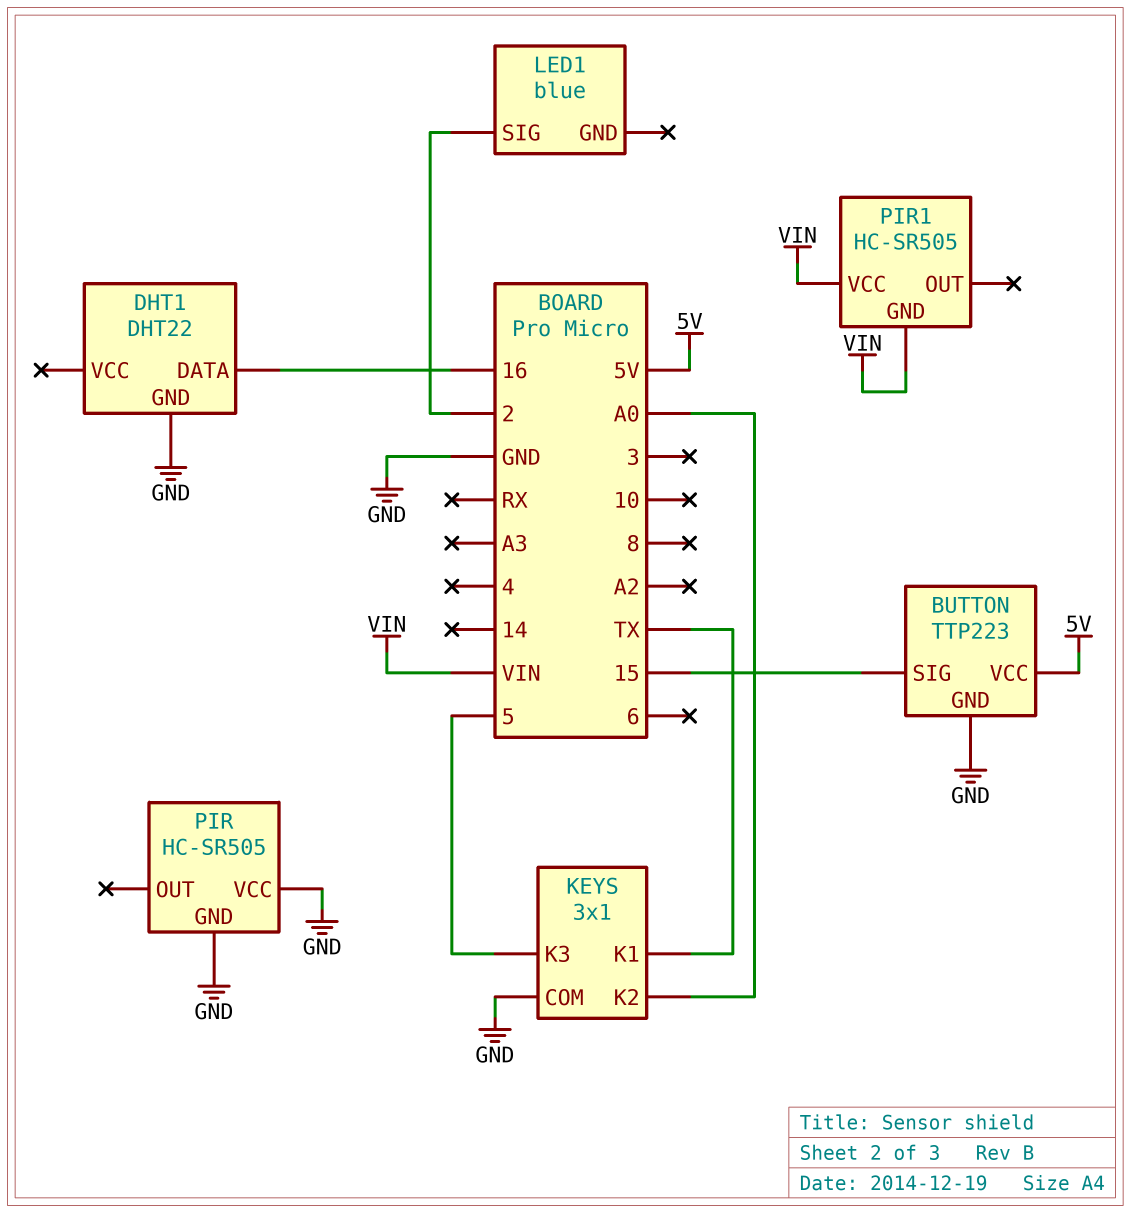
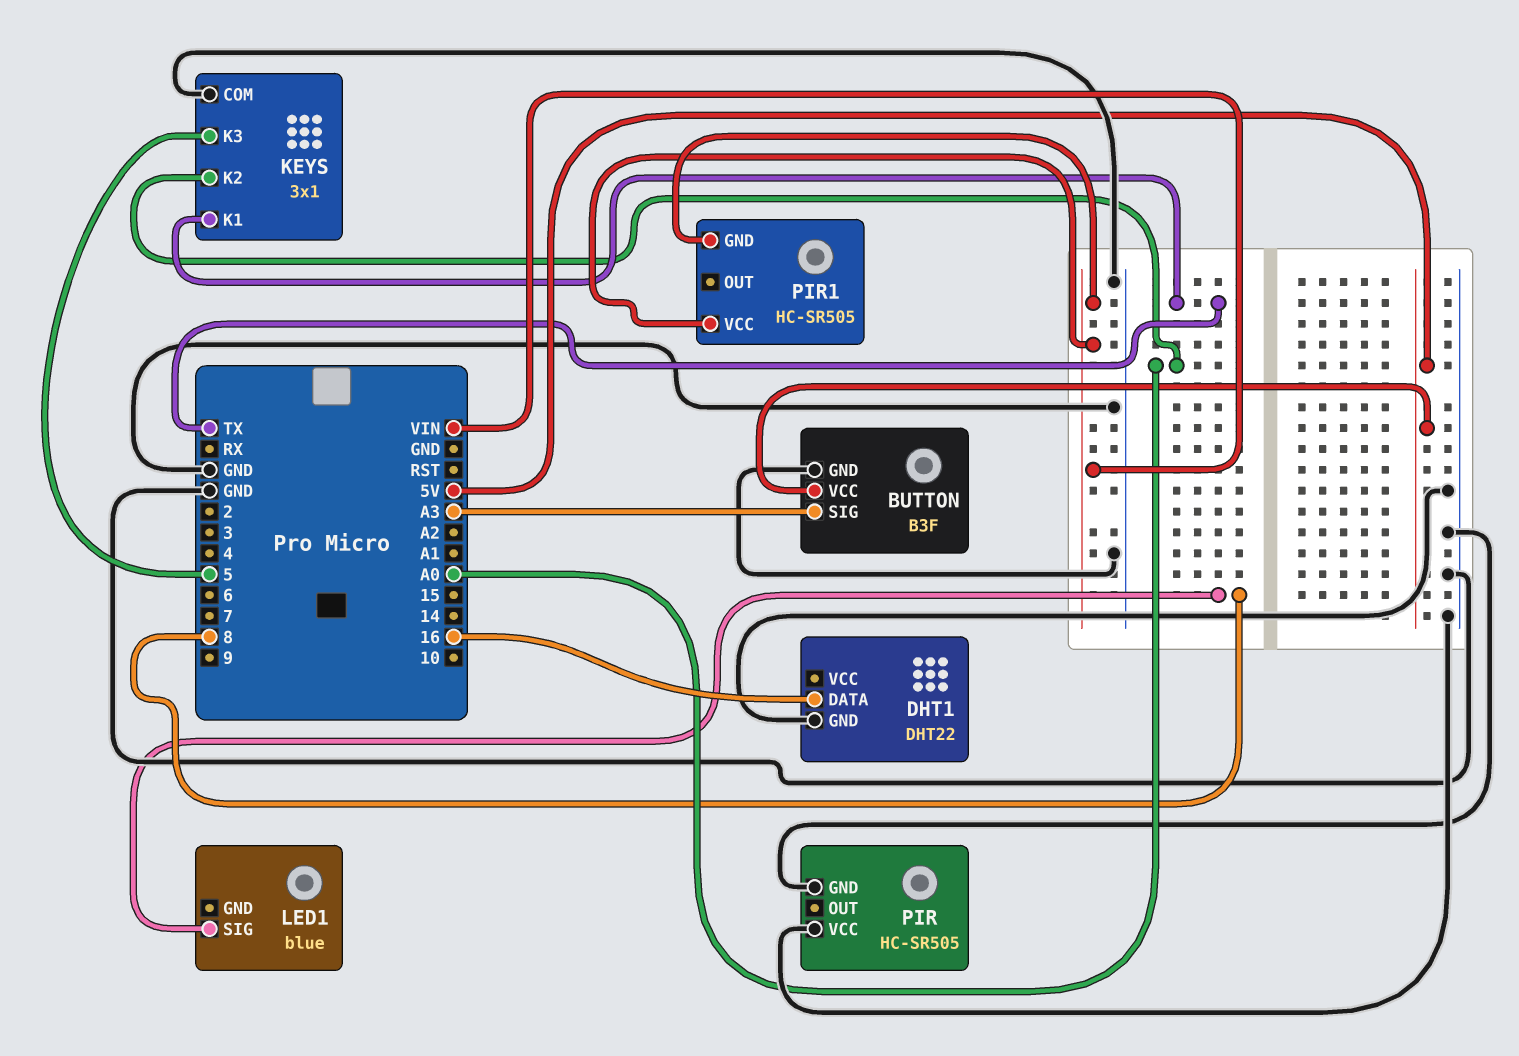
BUTTON: TTP223 -> B3F
BUTTON pin SIG: 15 -> A3
LED1 pin SIG: 2 -> 8

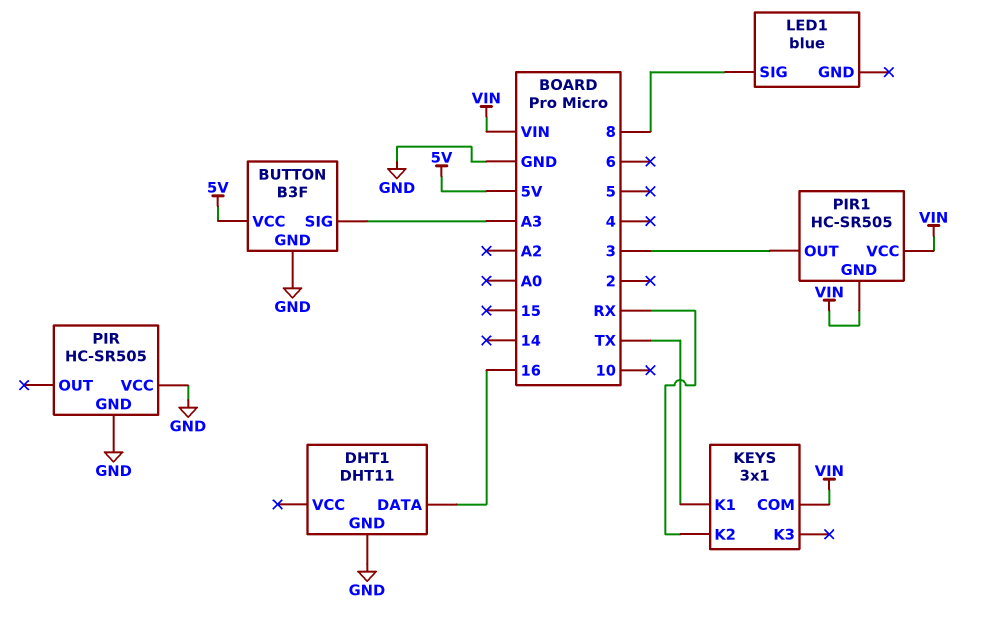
DHT1: DHT22 -> DHT11
KEYS pin COM: GND -> VIN
KEYS pin K2: A0 -> RX
KEYS pin K3: 5 -> none
PIR1 pin OUT: none -> 3

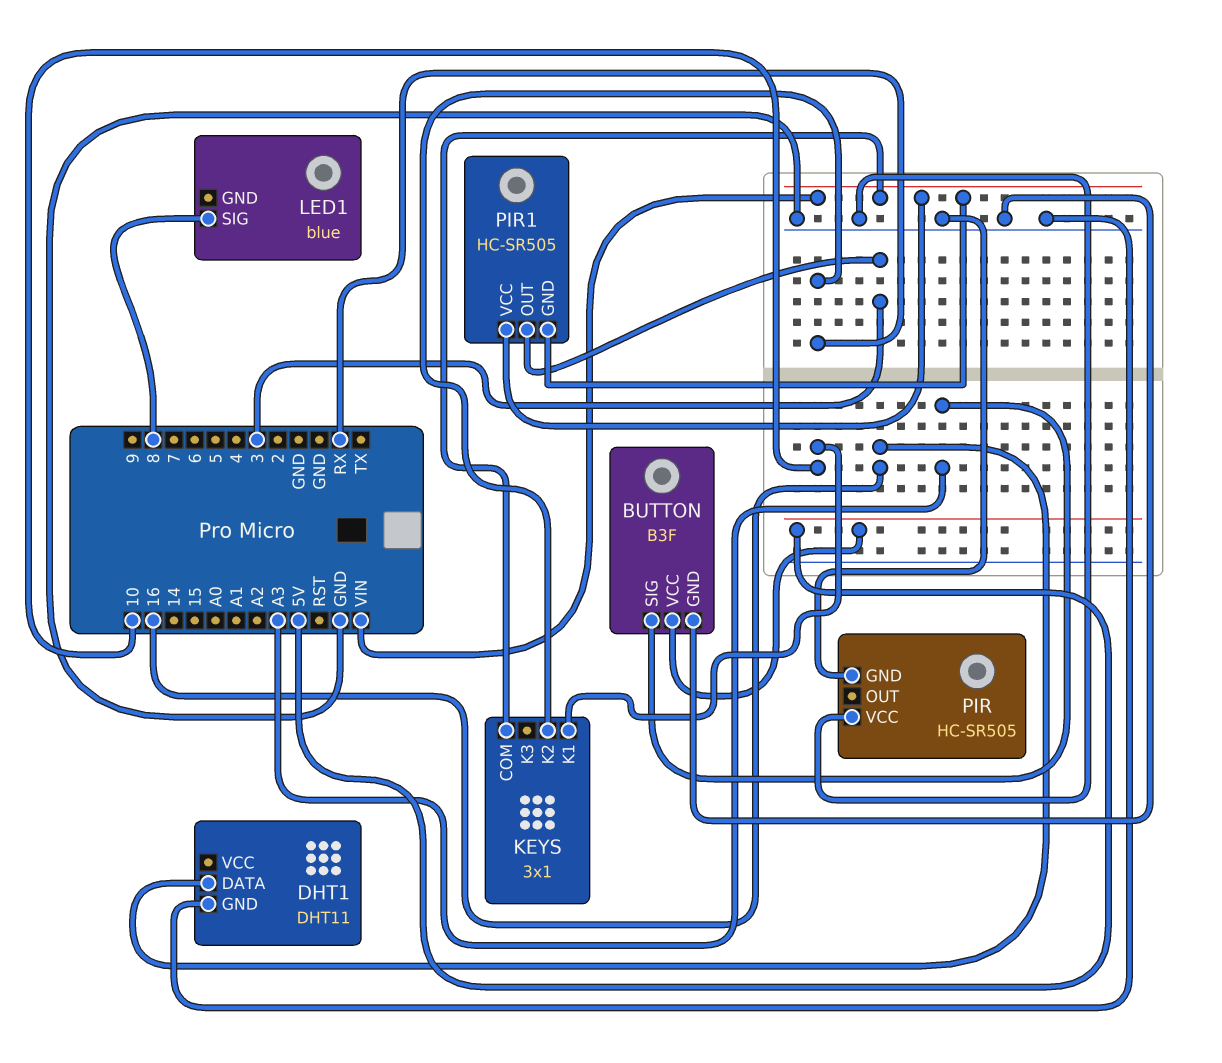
KEYS pin K1: TX -> 10

